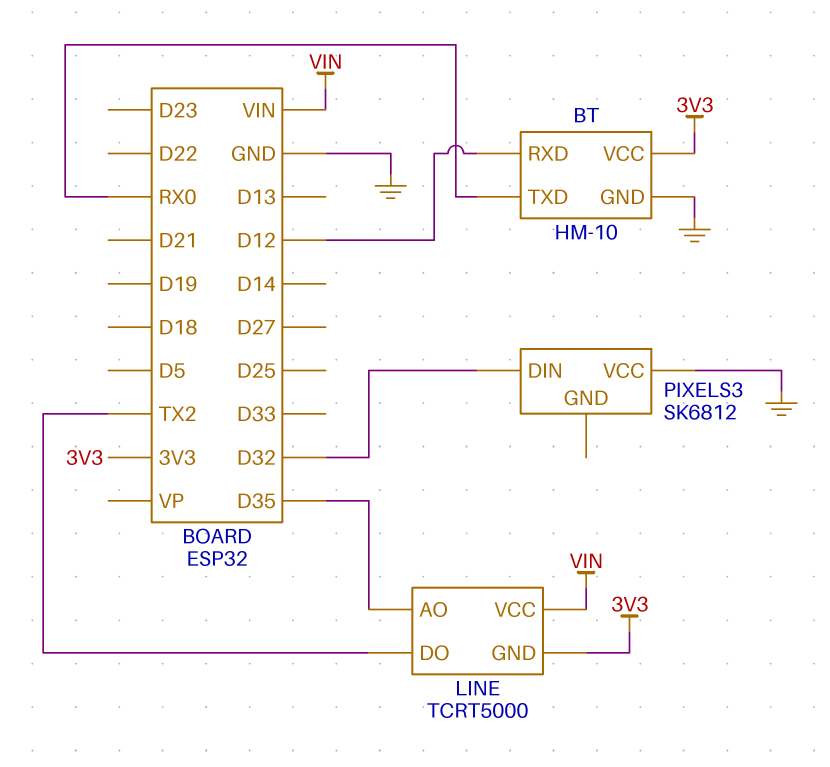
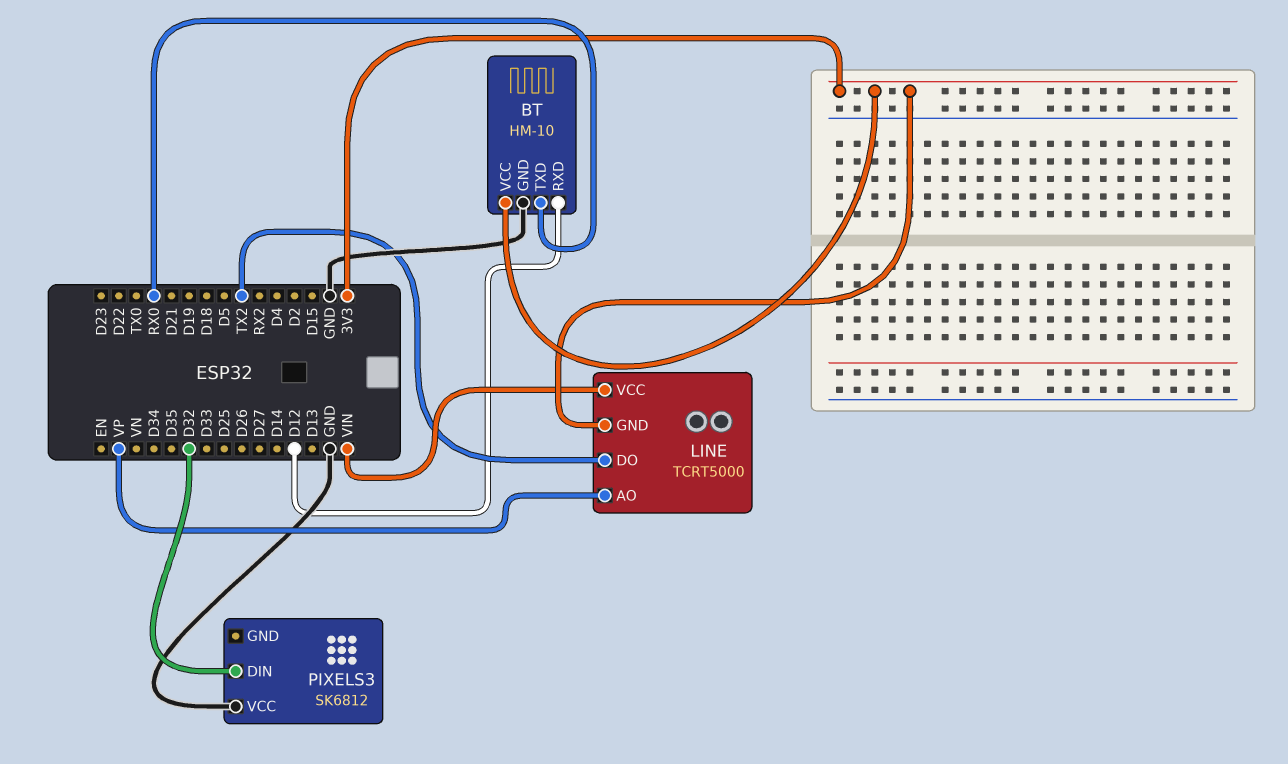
LINE pin AO: D35 -> VP

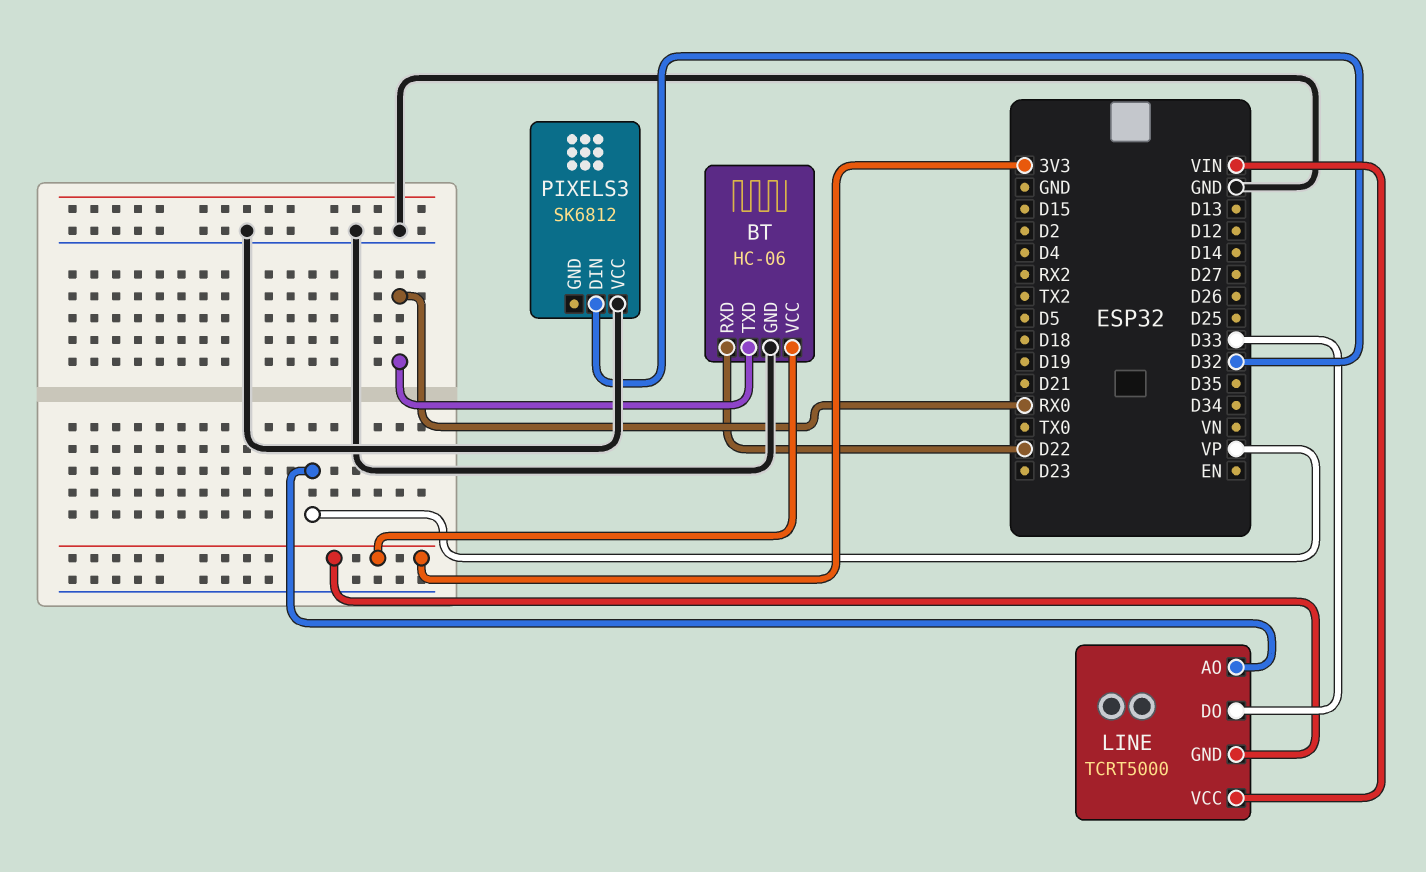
BT: HM-10 -> HC-06
BT pin RXD: D12 -> D22
LINE pin DO: TX2 -> D33

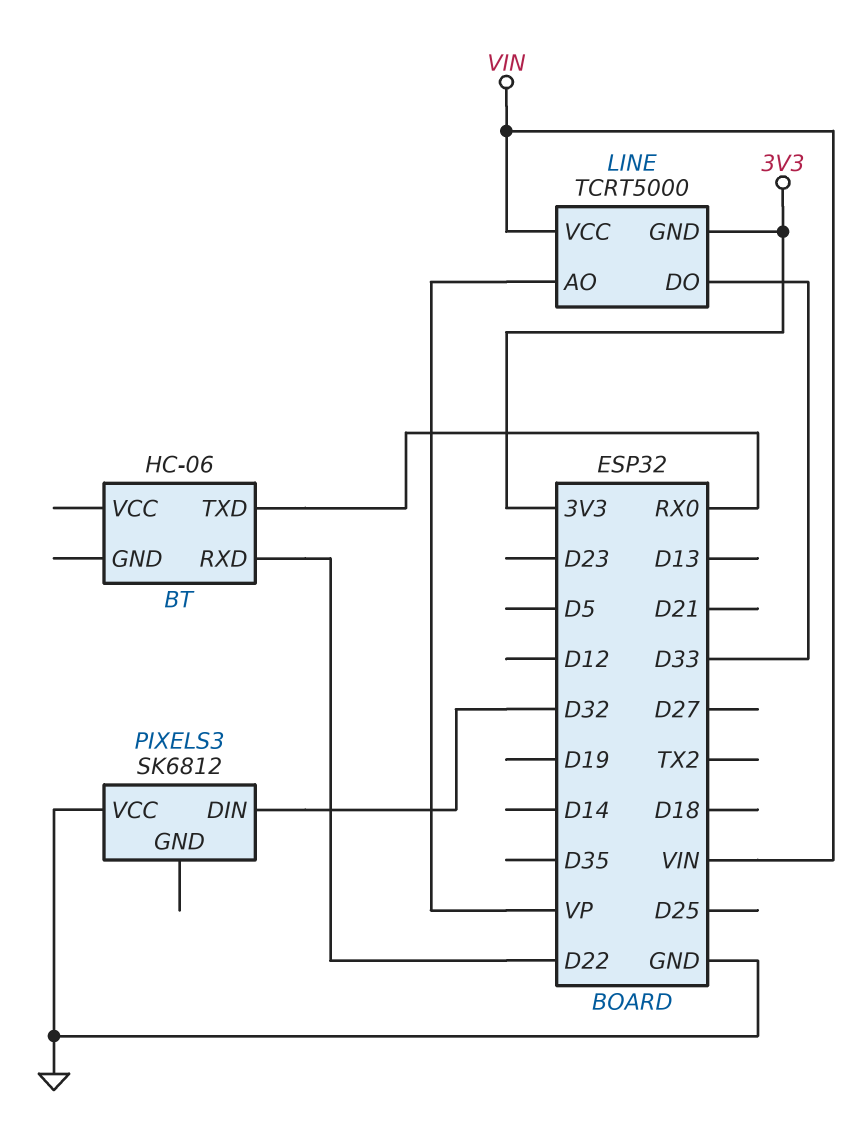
BT pin GND: GND -> none
BT pin VCC: 3V3 -> none

